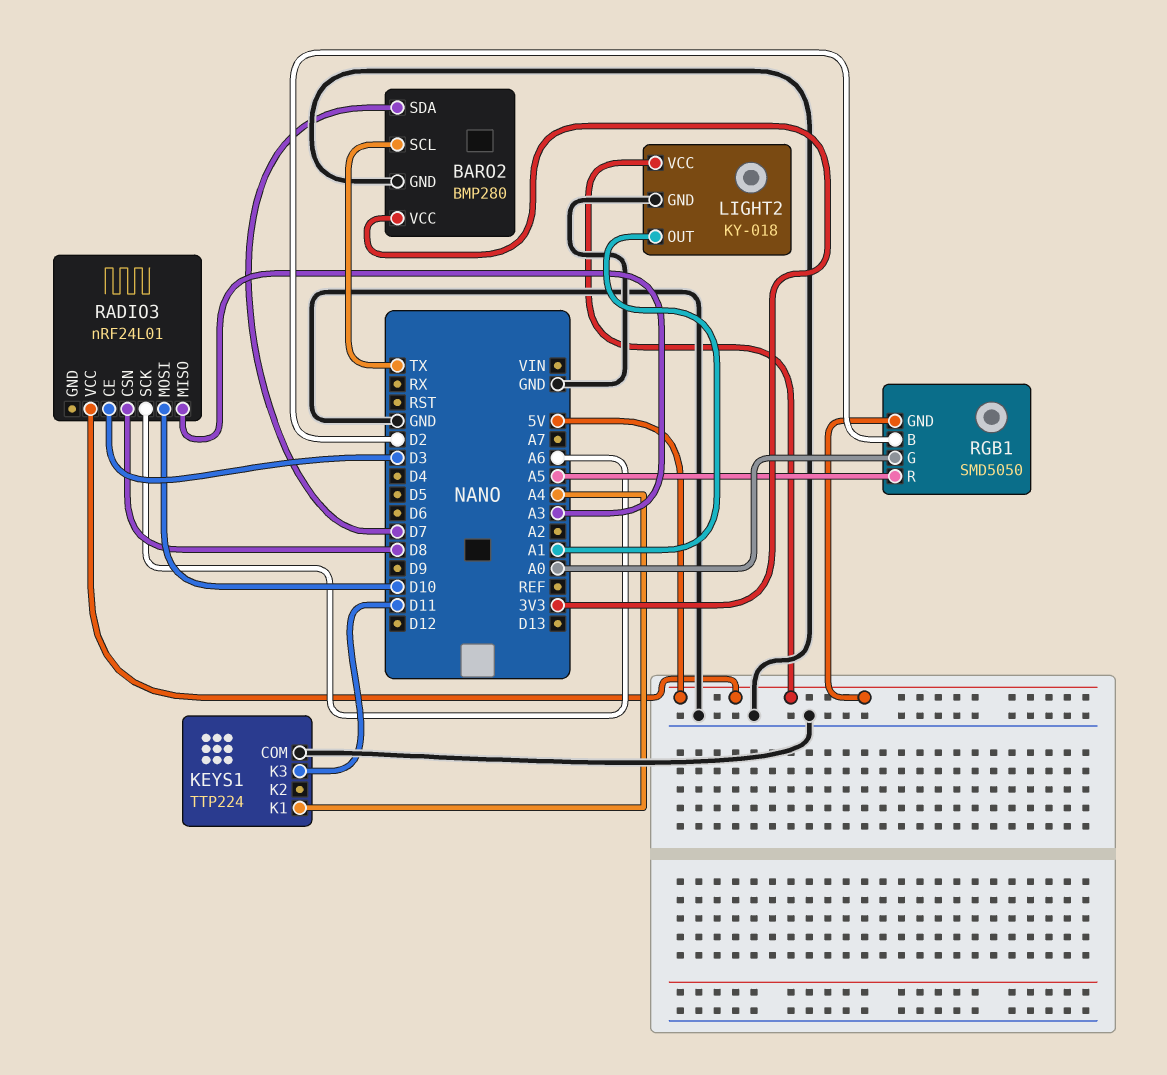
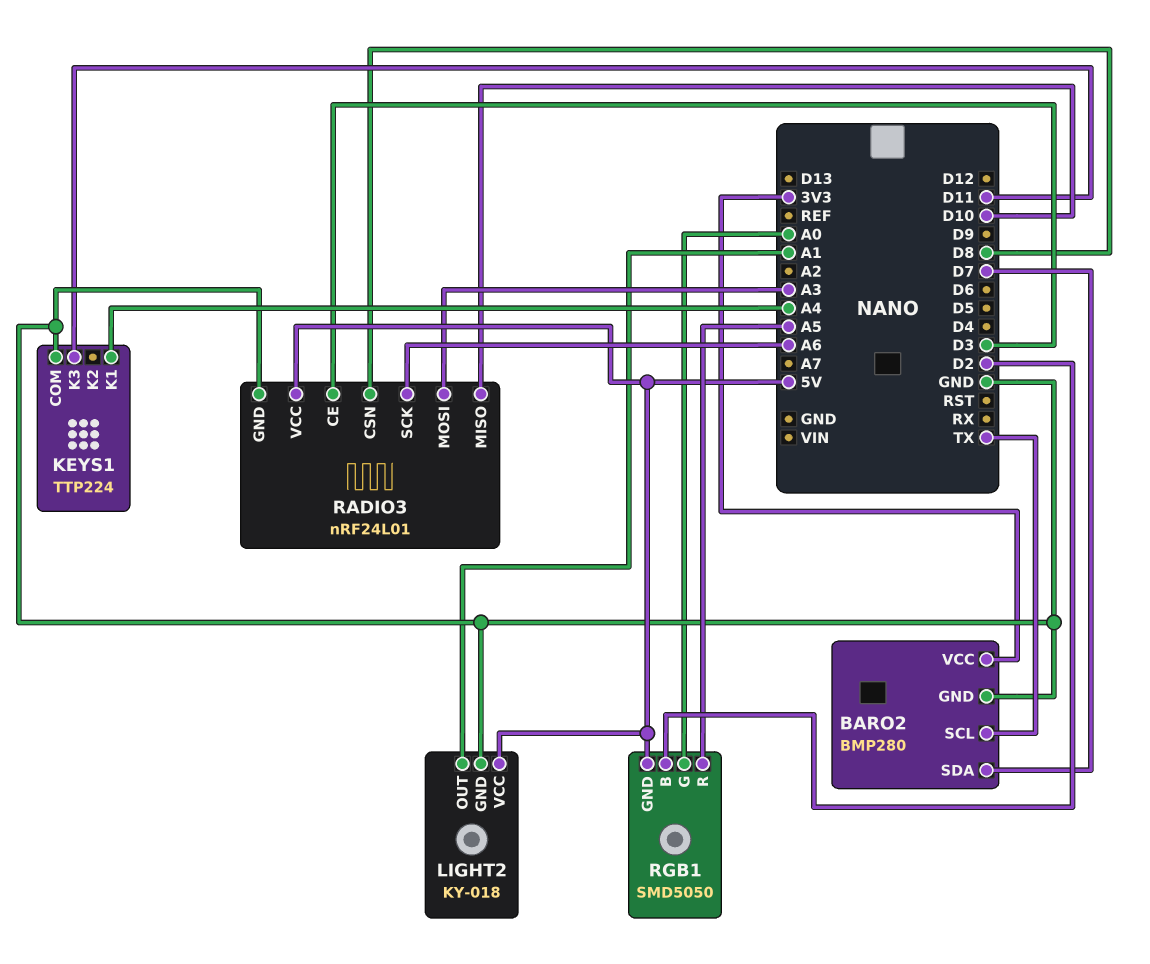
RADIO3 pin GND: none -> GND
RADIO3 pin MISO: A3 -> D10
RADIO3 pin MOSI: D10 -> A3

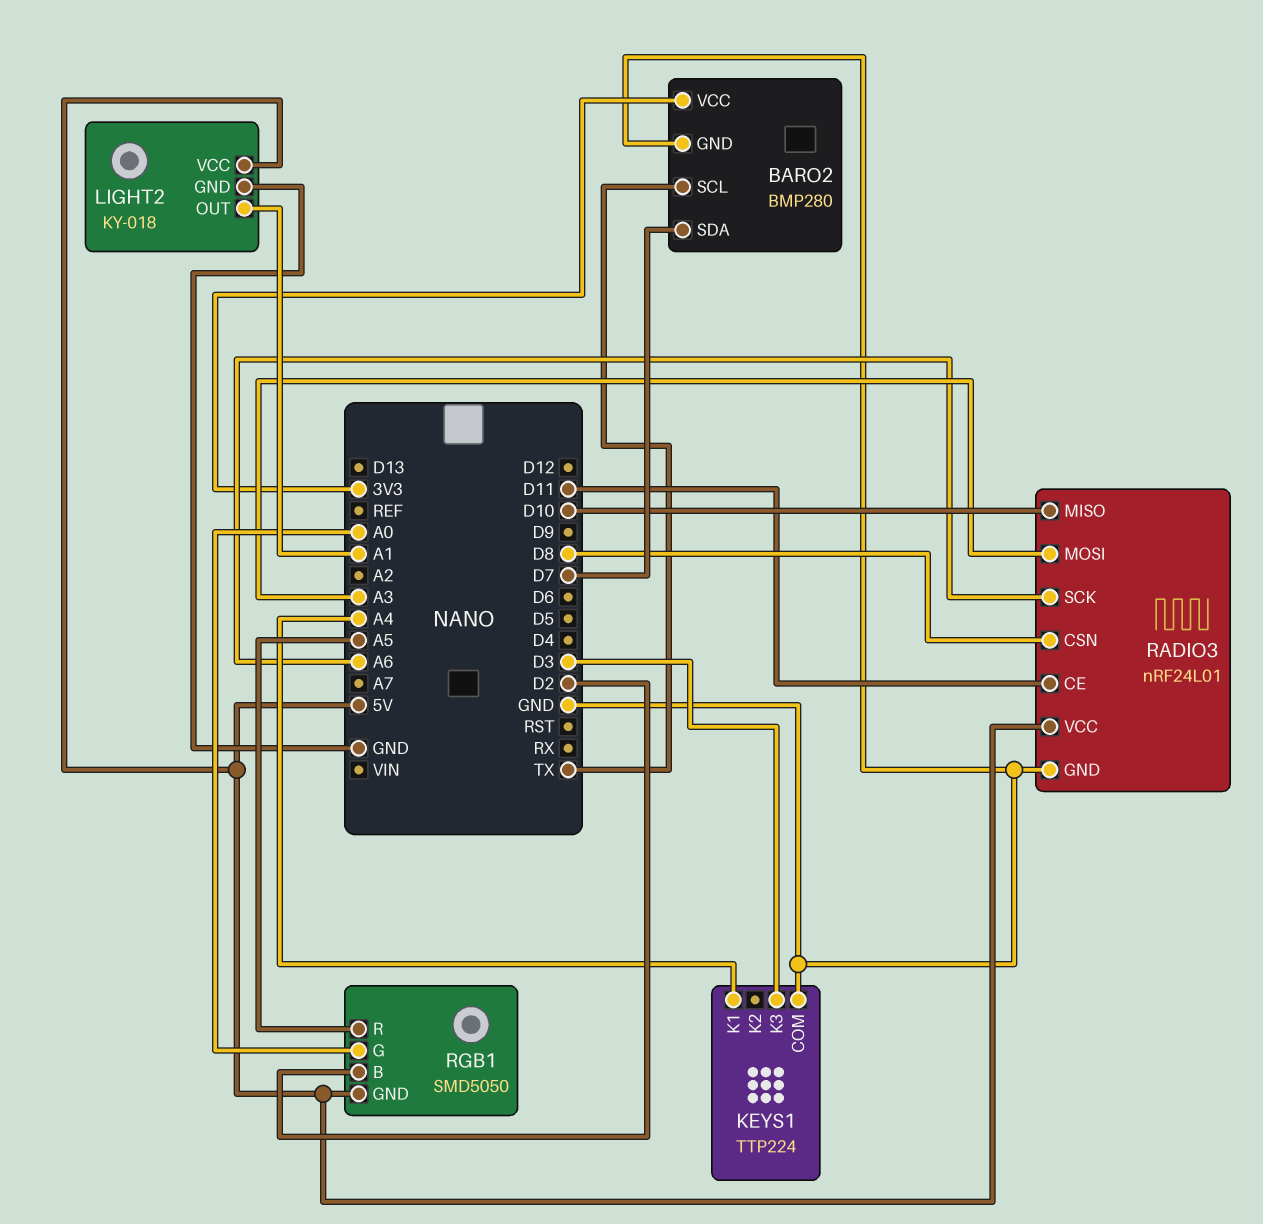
KEYS1 pin K3: D11 -> D3
RADIO3 pin CE: D3 -> D11

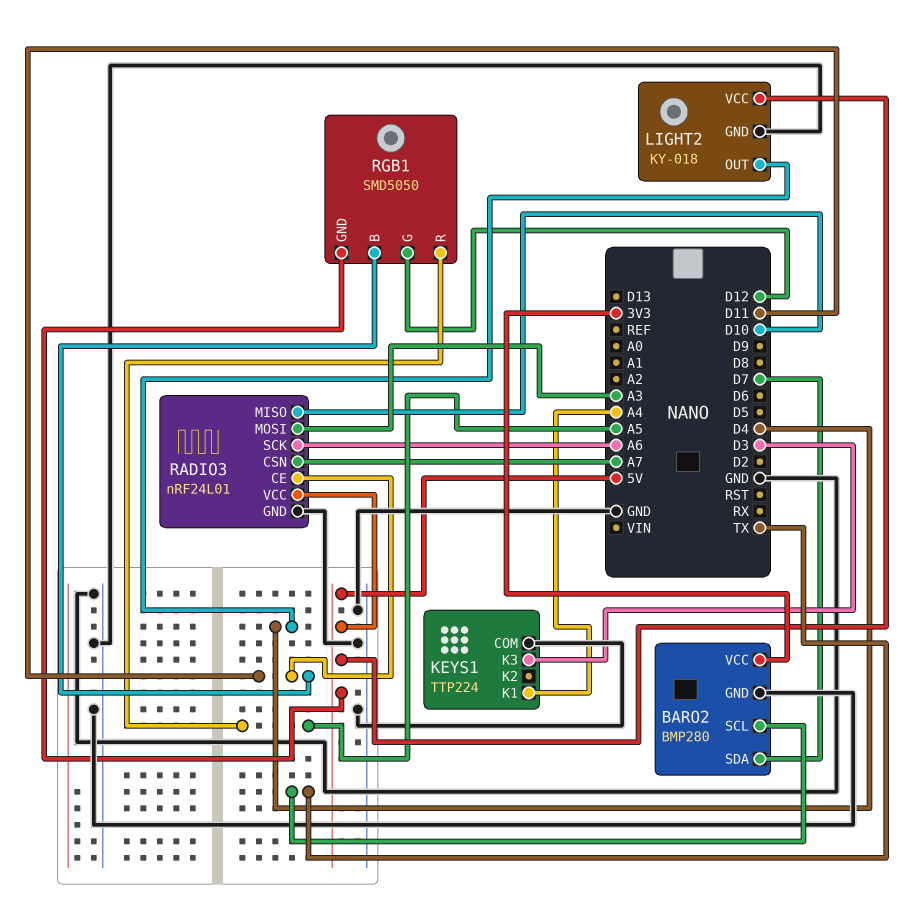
LIGHT2 pin OUT: A1 -> D4
RADIO3 pin CSN: D8 -> A7
RGB1 pin B: D2 -> D11
RGB1 pin G: A0 -> D12

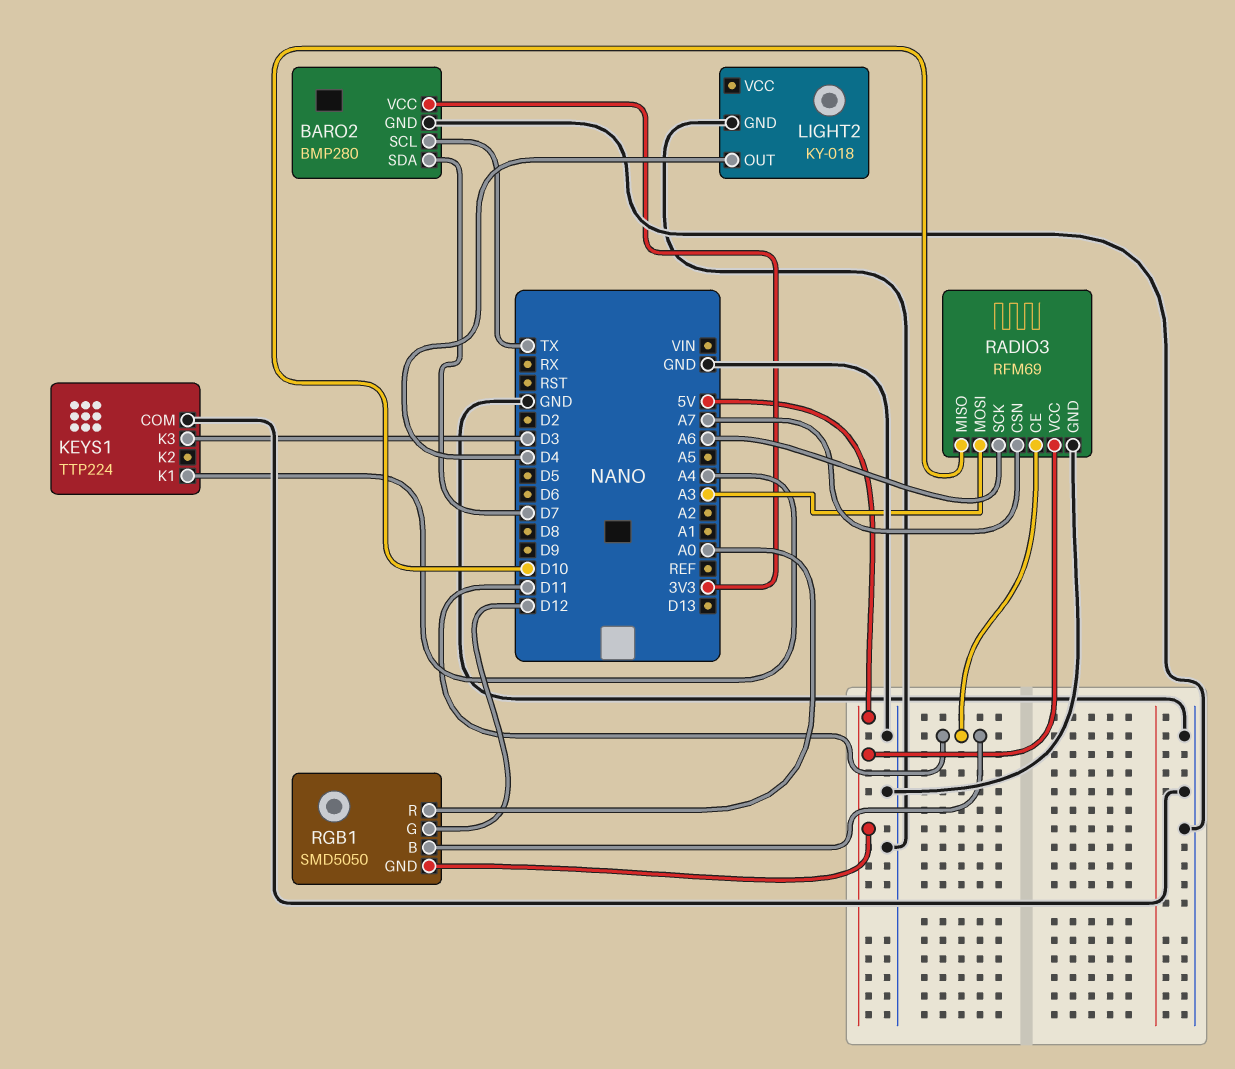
LIGHT2 pin VCC: 5V -> none
RADIO3: nRF24L01 -> RFM69
RGB1 pin R: A5 -> A0

